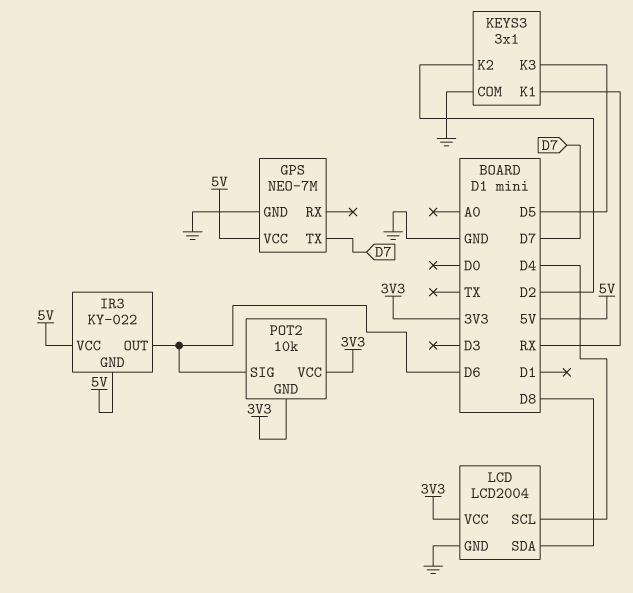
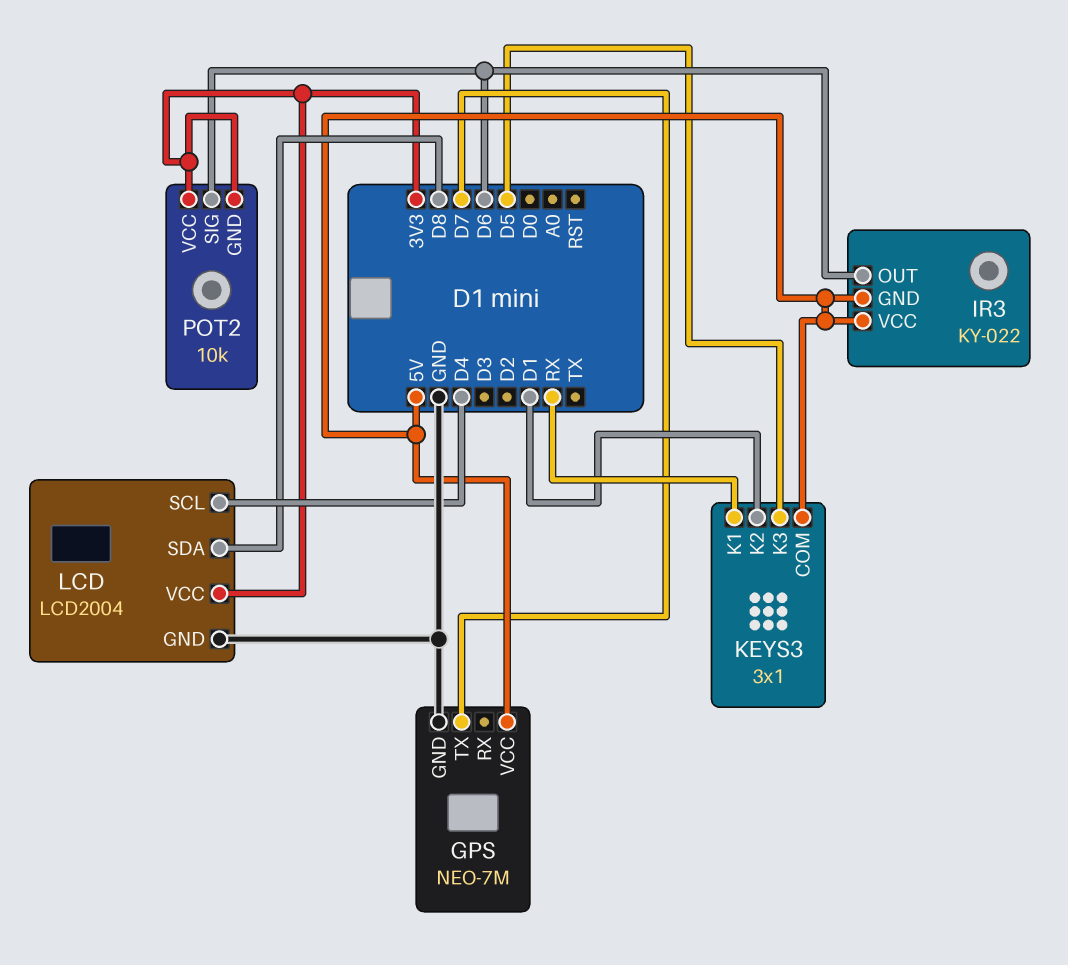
KEYS3 pin COM: GND -> 5V
KEYS3 pin K2: D2 -> D1

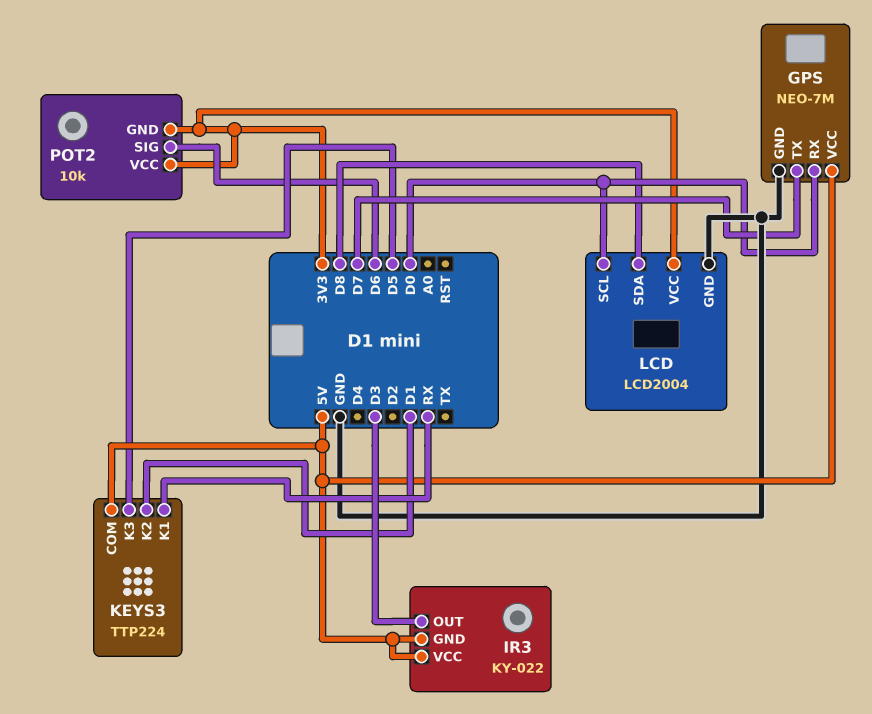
GPS pin RX: none -> D0
IR3 pin OUT: D6 -> D3
KEYS3: 3x1 -> TTP224
LCD pin SCL: D4 -> D0

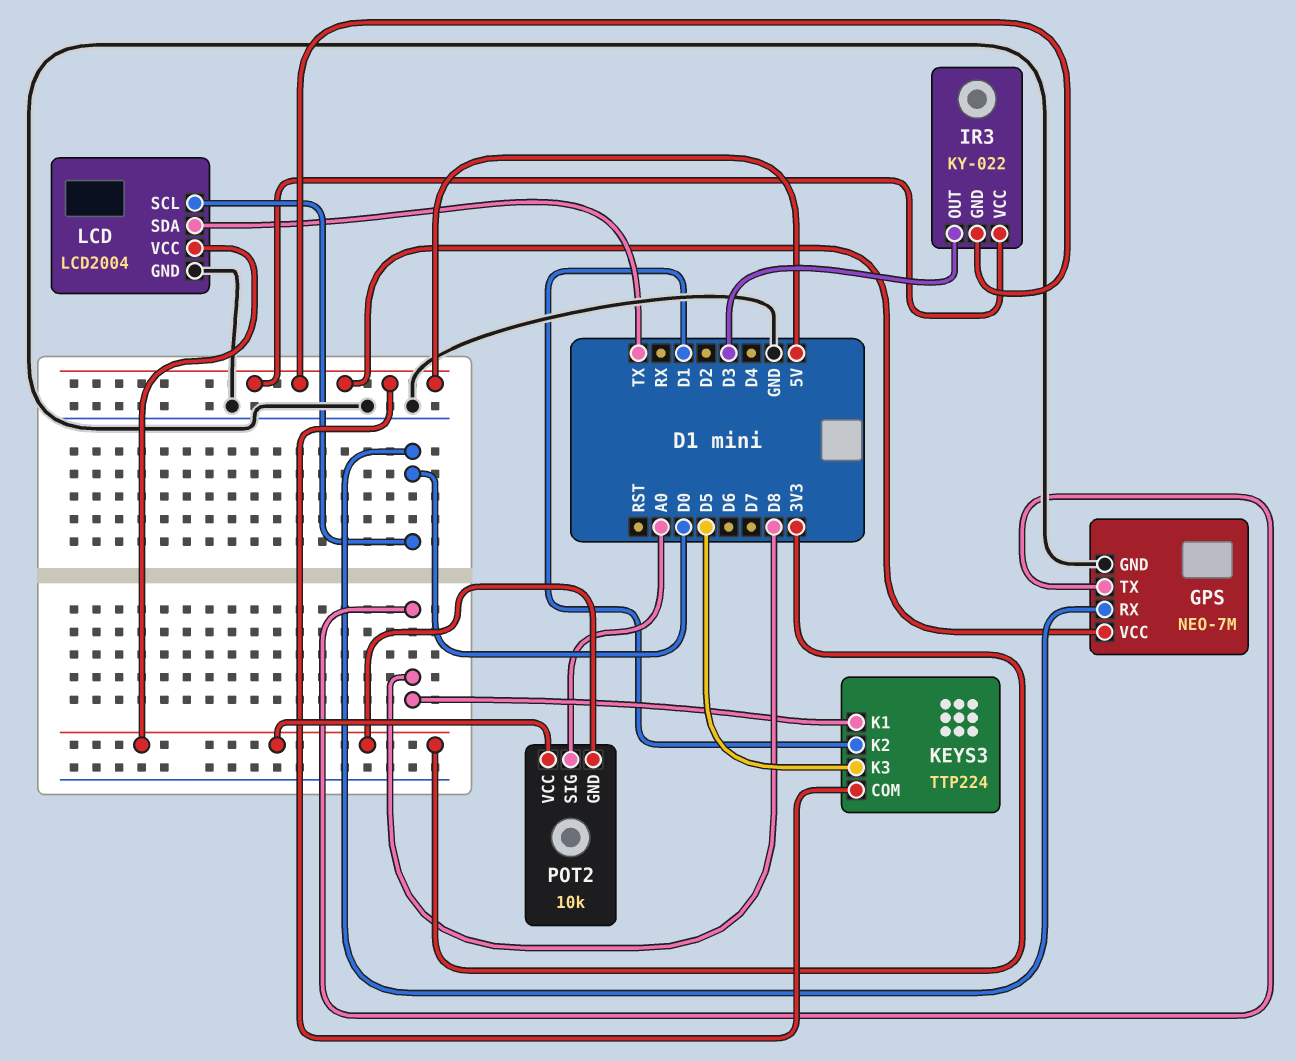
GPS pin TX: D7 -> D8
KEYS3 pin K1: RX -> D8
LCD pin SDA: D8 -> TX
POT2 pin SIG: D6 -> A0

